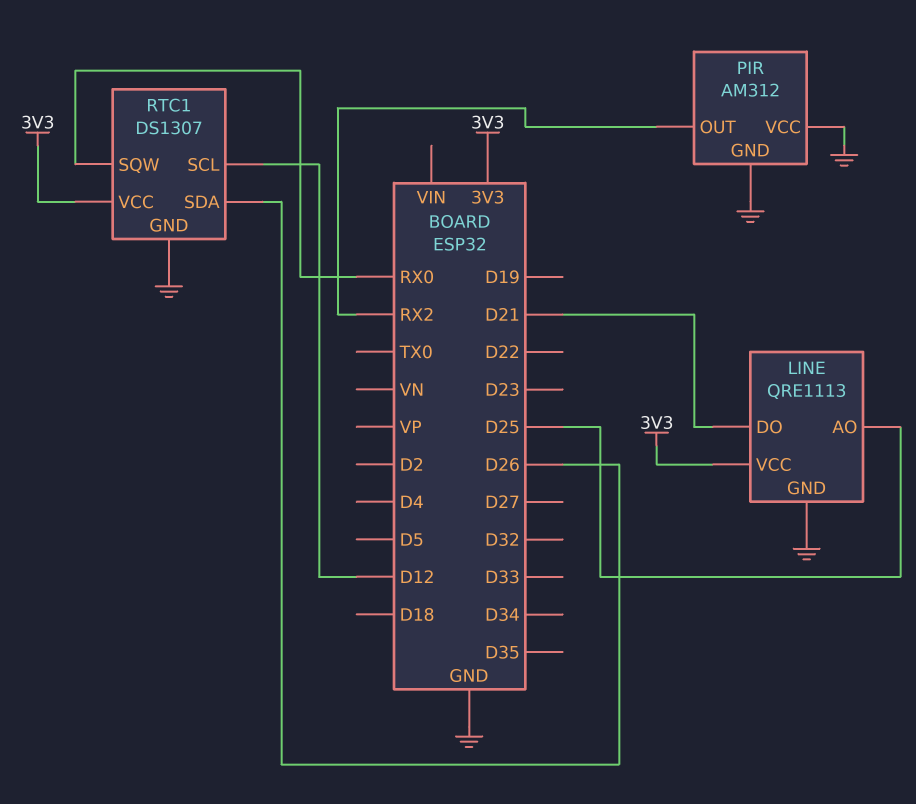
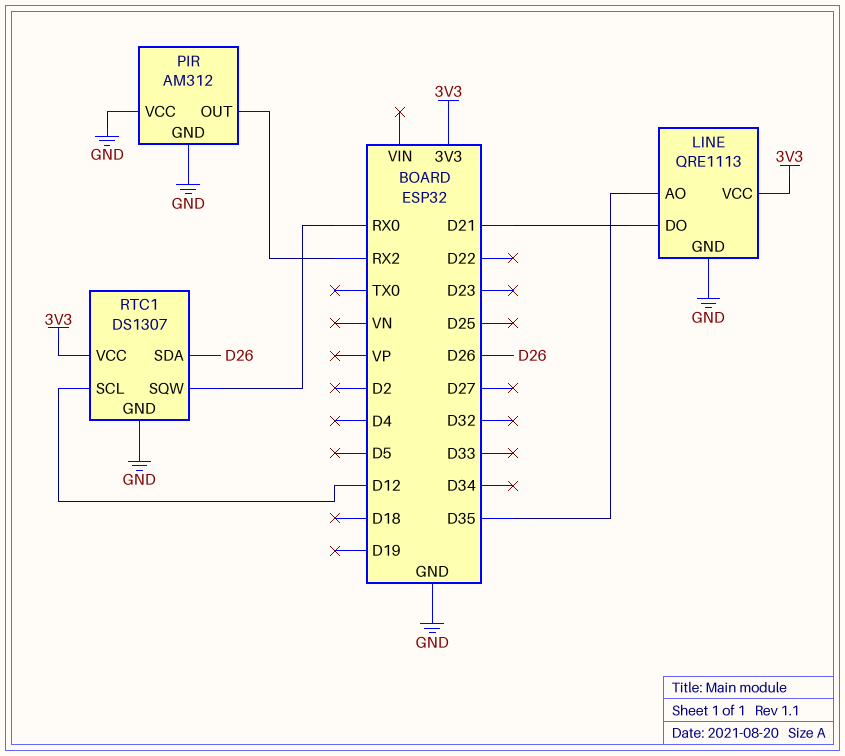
LINE pin AO: D25 -> D35

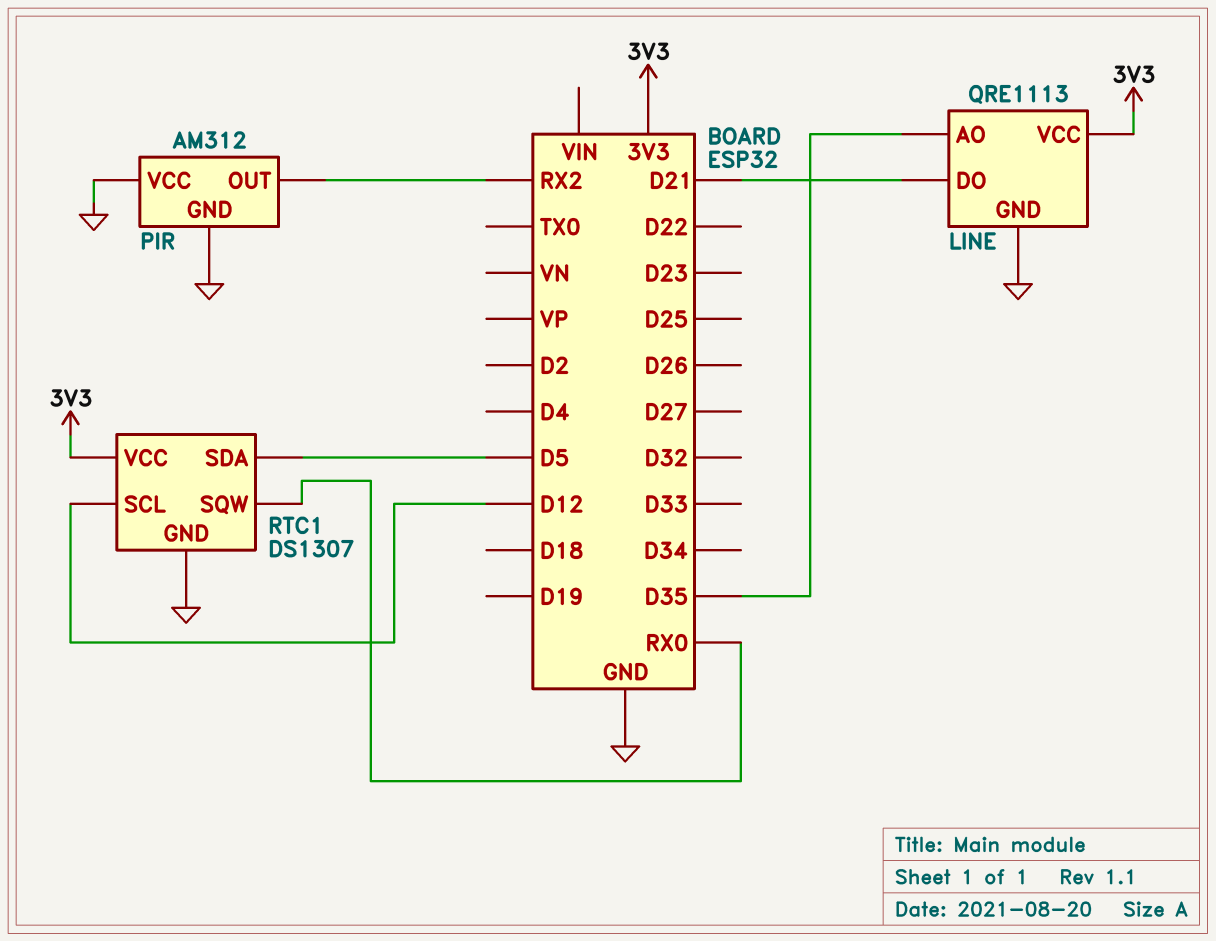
RTC1 pin SDA: D26 -> D5

